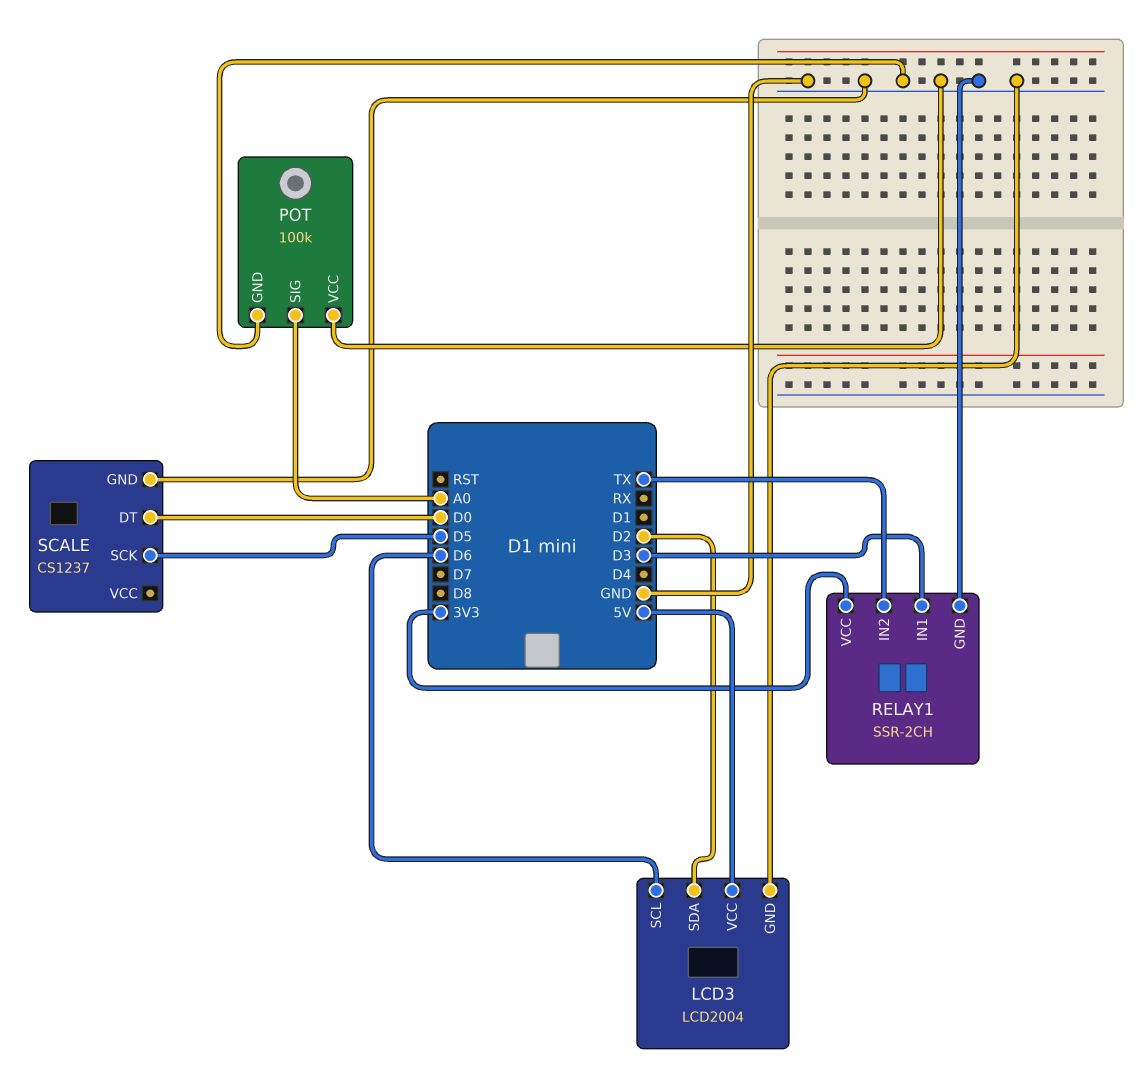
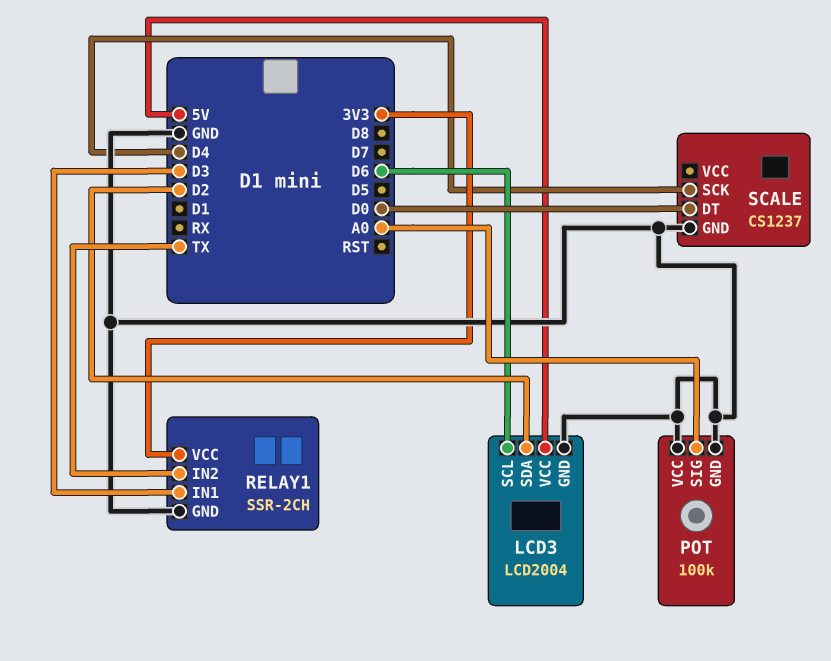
SCALE pin SCK: D5 -> D4

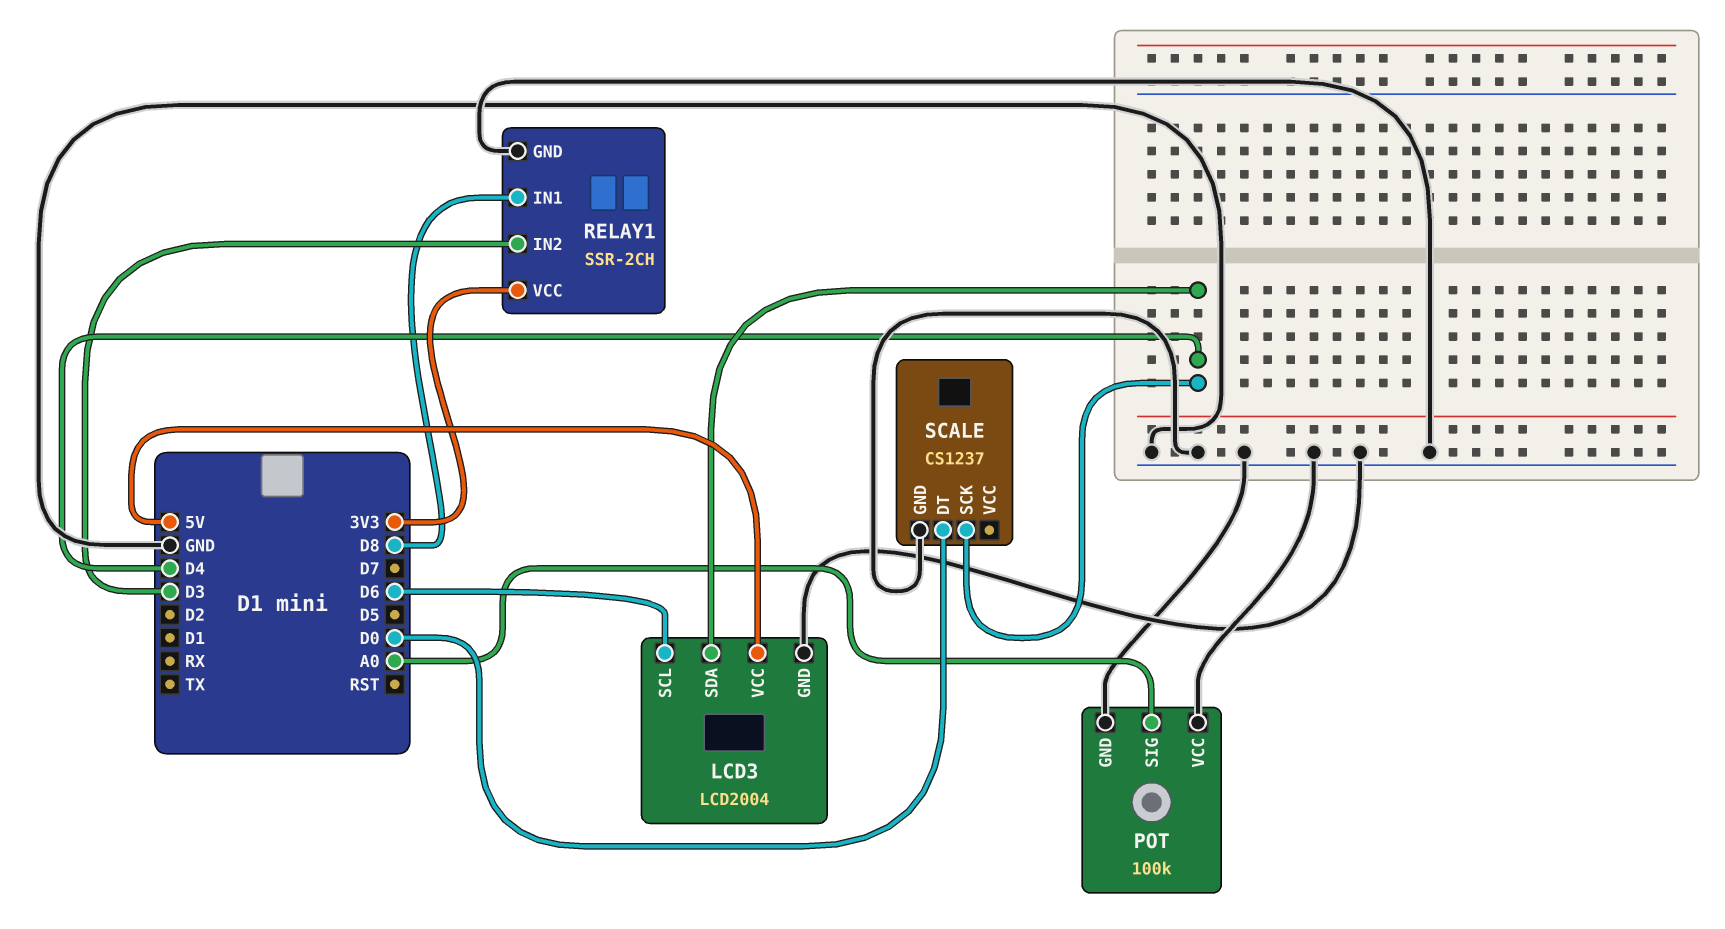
LCD3 pin SDA: D2 -> D4
RELAY1 pin IN1: D3 -> D8
RELAY1 pin IN2: TX -> D3

